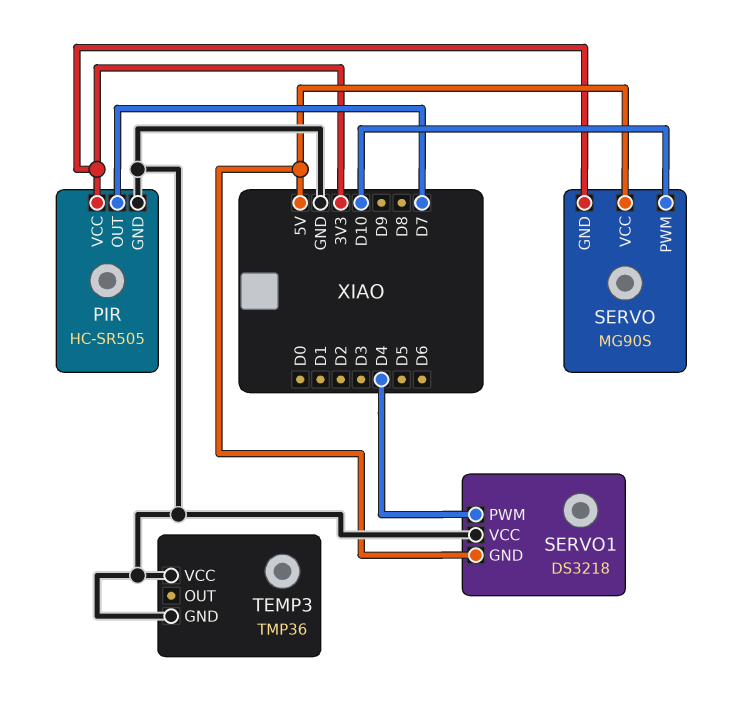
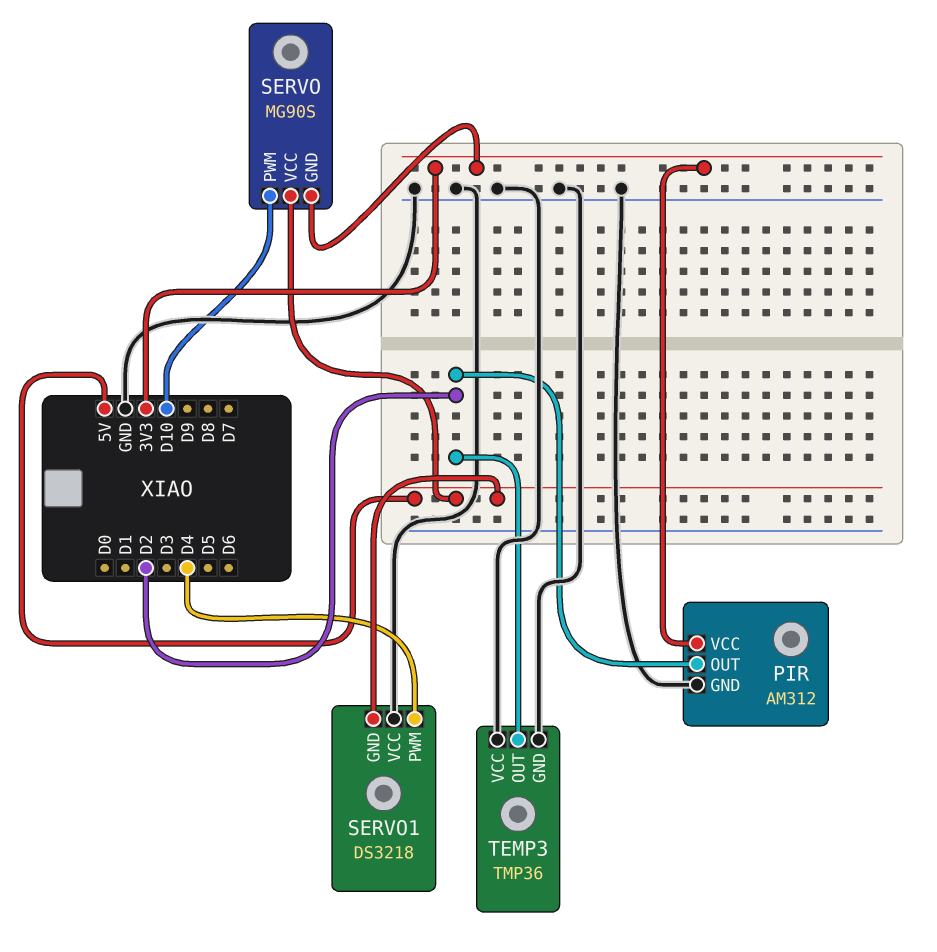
PIR: HC-SR505 -> AM312
PIR pin OUT: D7 -> D2
TEMP3 pin OUT: none -> D2

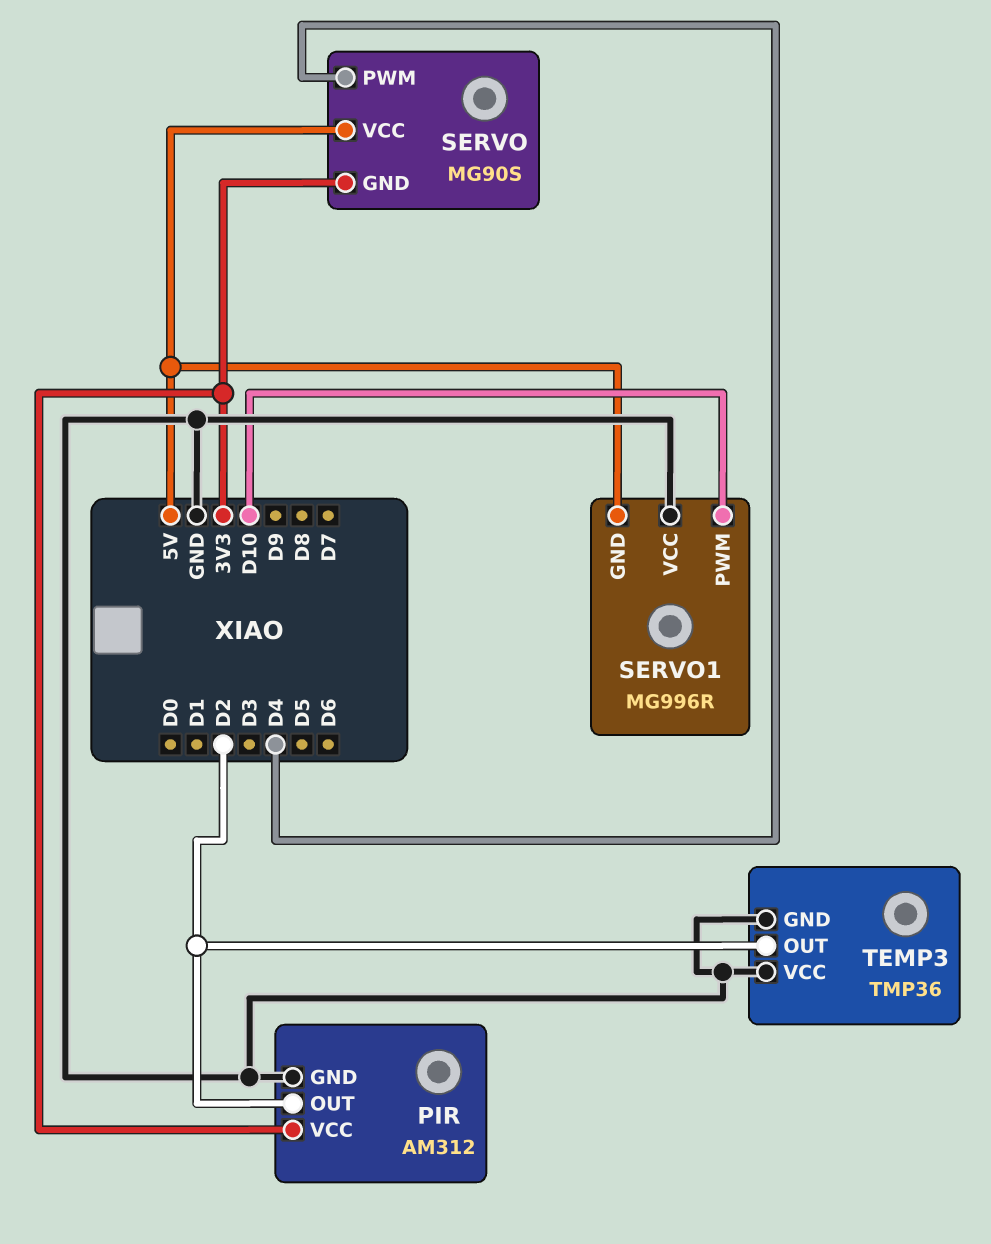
SERVO pin PWM: D10 -> D4
SERVO1: DS3218 -> MG996R
SERVO1 pin PWM: D4 -> D10

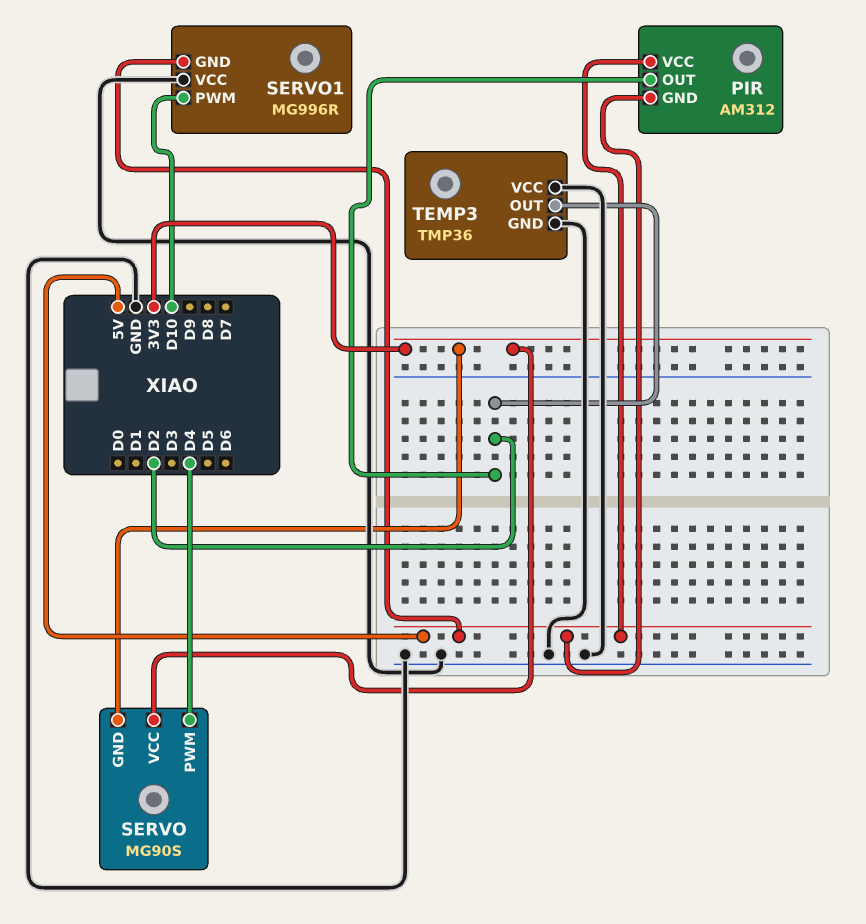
PIR pin GND: GND -> 5V
PIR pin VCC: 3V3 -> 5V
SERVO pin VCC: 5V -> 3V3

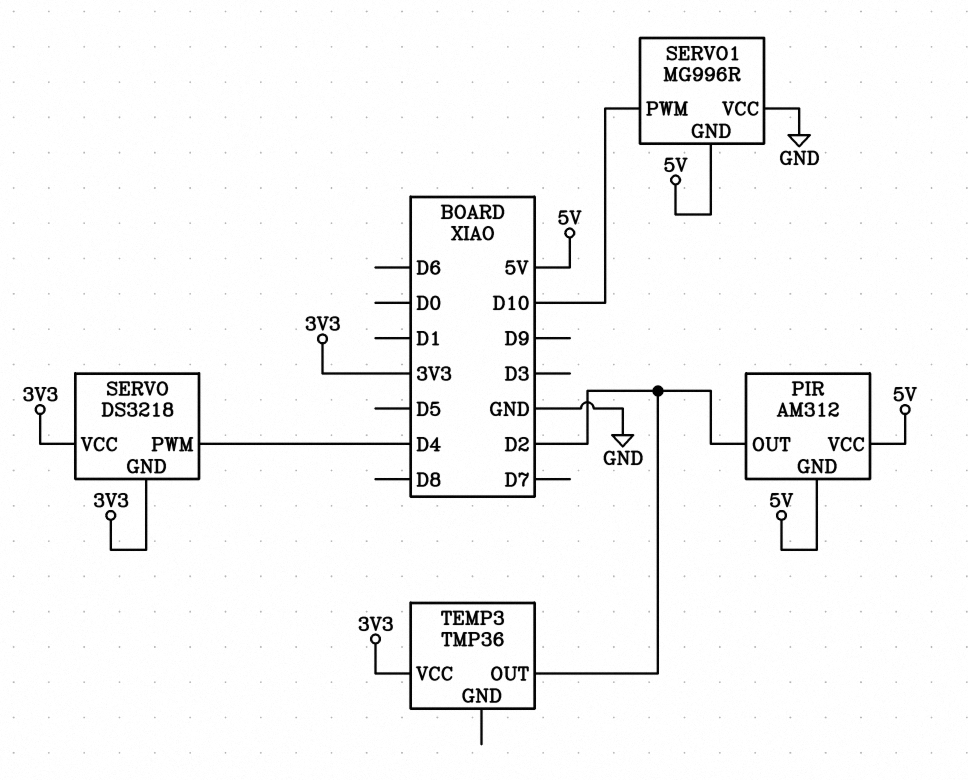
SERVO: MG90S -> DS3218
TEMP3 pin GND: GND -> none
TEMP3 pin VCC: GND -> 3V3

